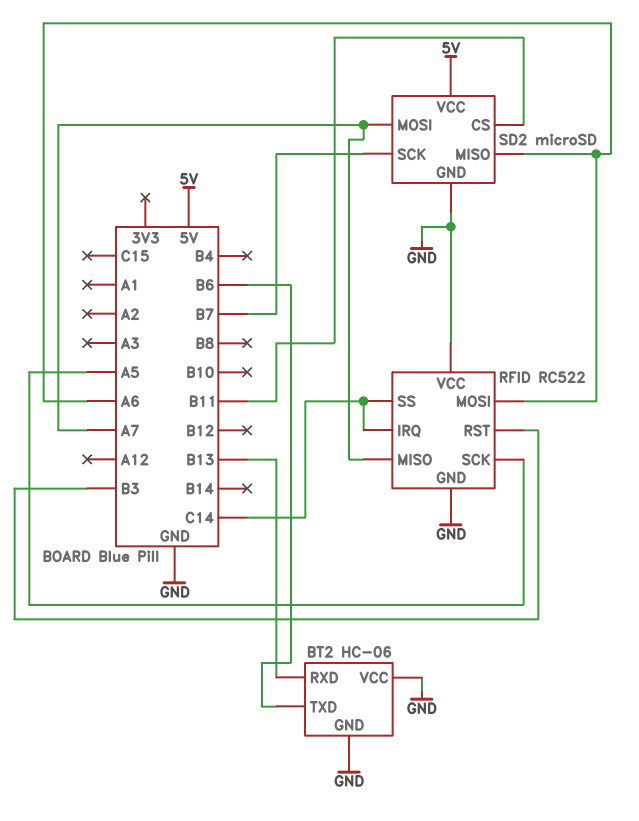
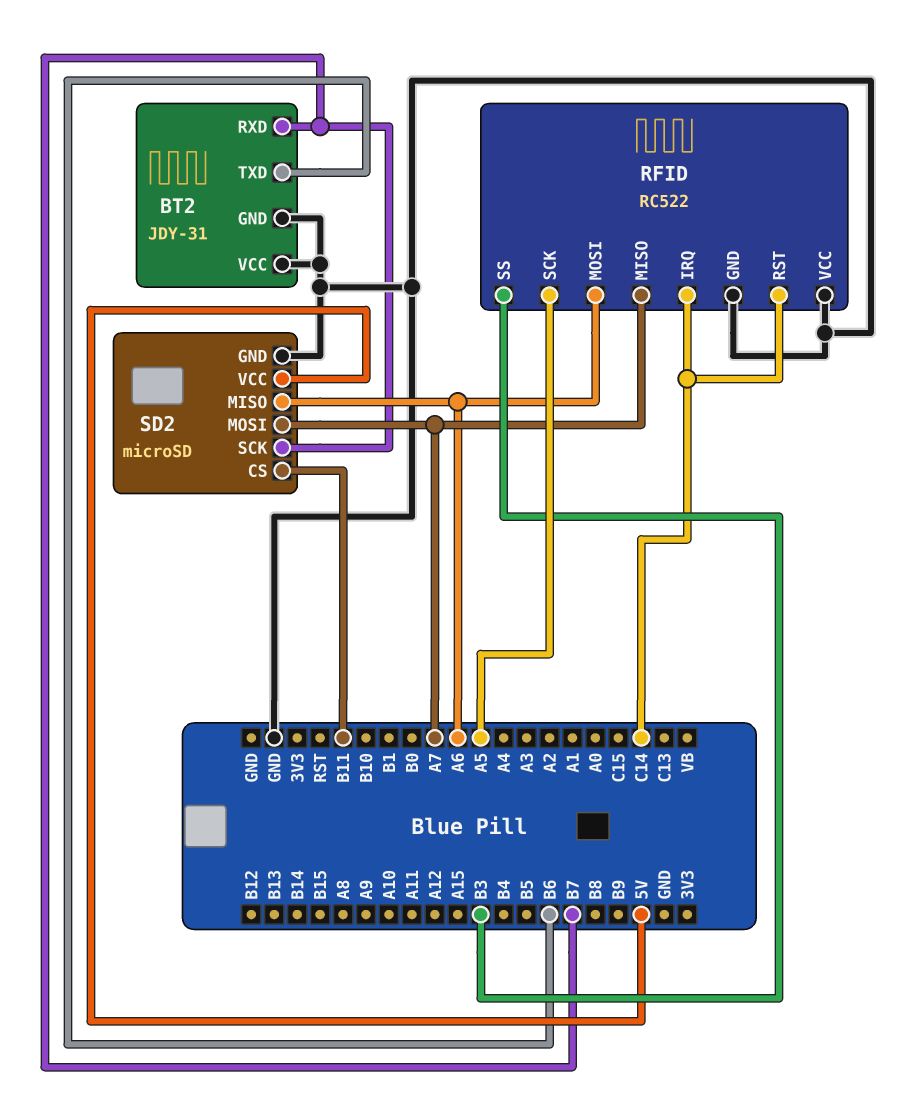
BT2: HC-06 -> JDY-31
BT2 pin RXD: B13 -> B7
RFID pin RST: B3 -> C14
RFID pin SS: C14 -> B3

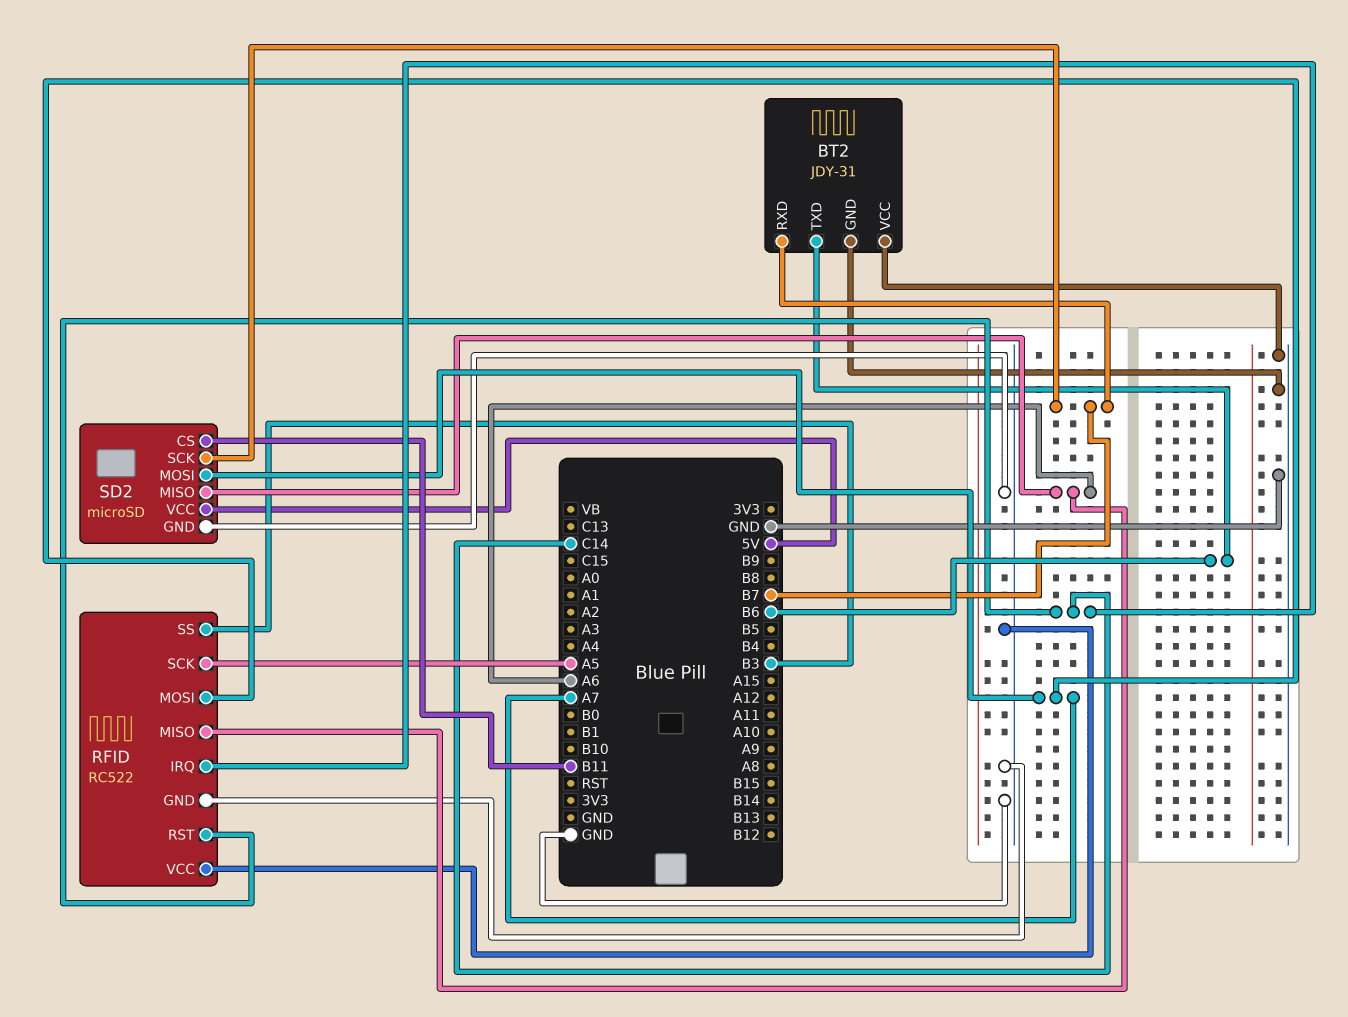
RFID pin MISO: A7 -> A6
RFID pin MOSI: A6 -> A7

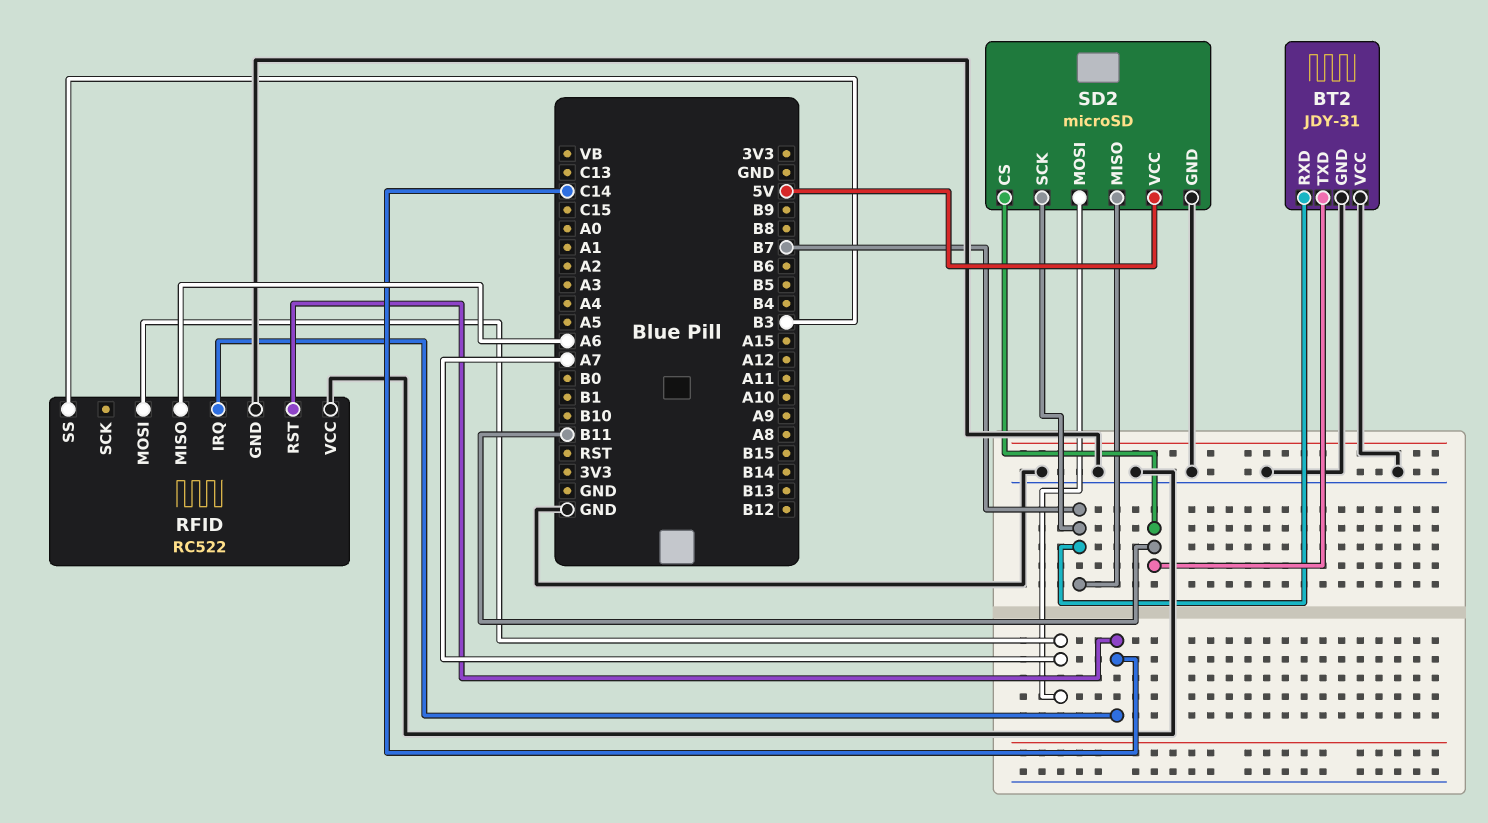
BT2 pin TXD: B6 -> B11
RFID pin SCK: A5 -> none
SD2 pin MISO: A6 -> B7

